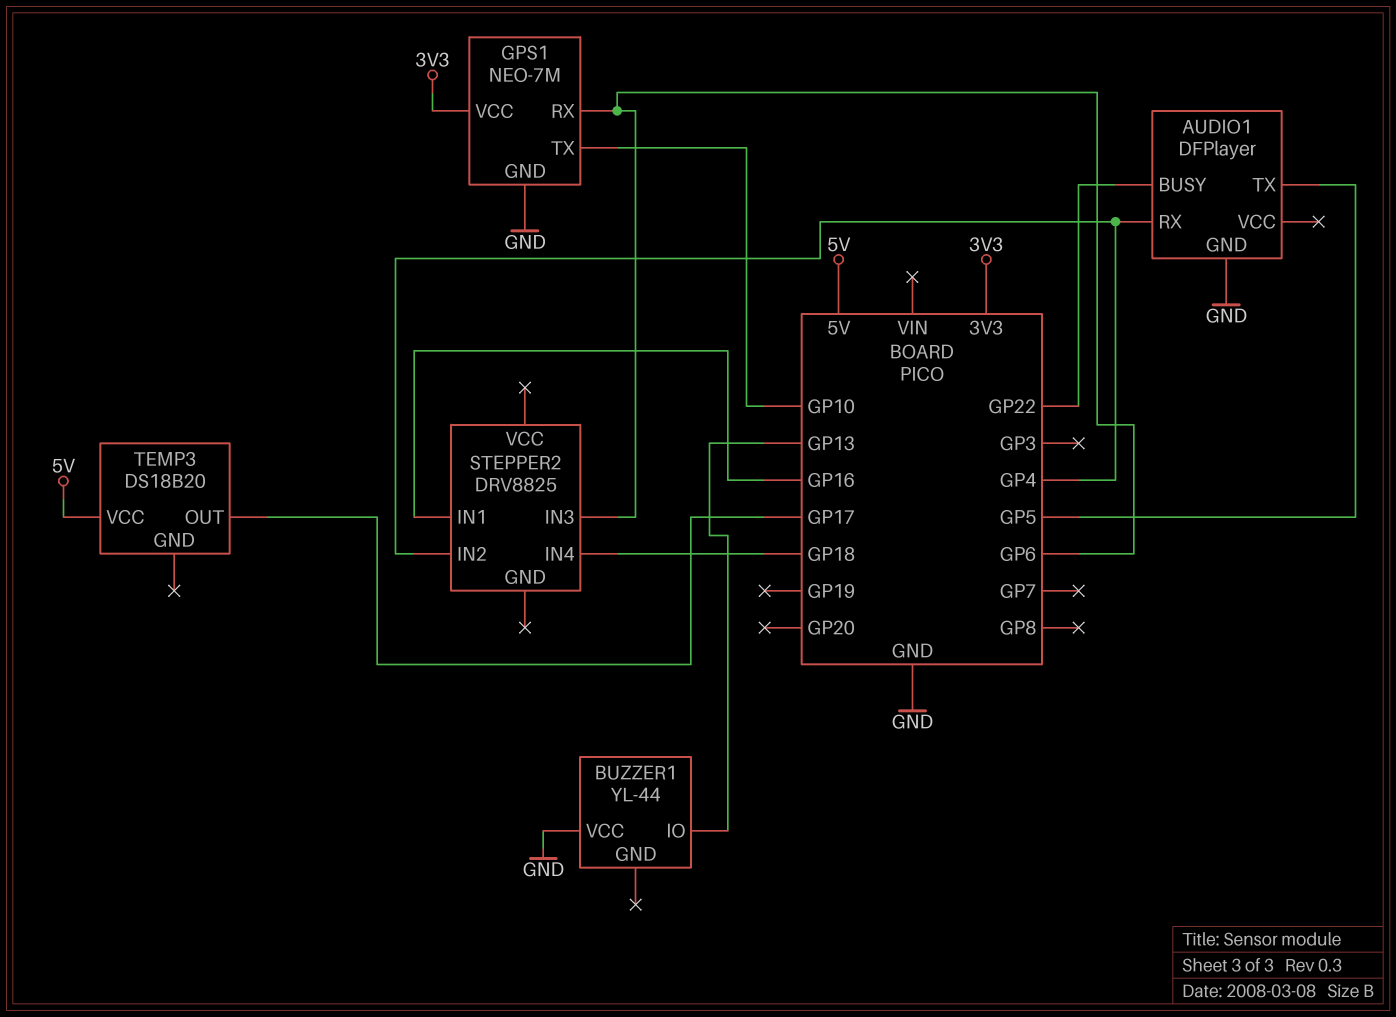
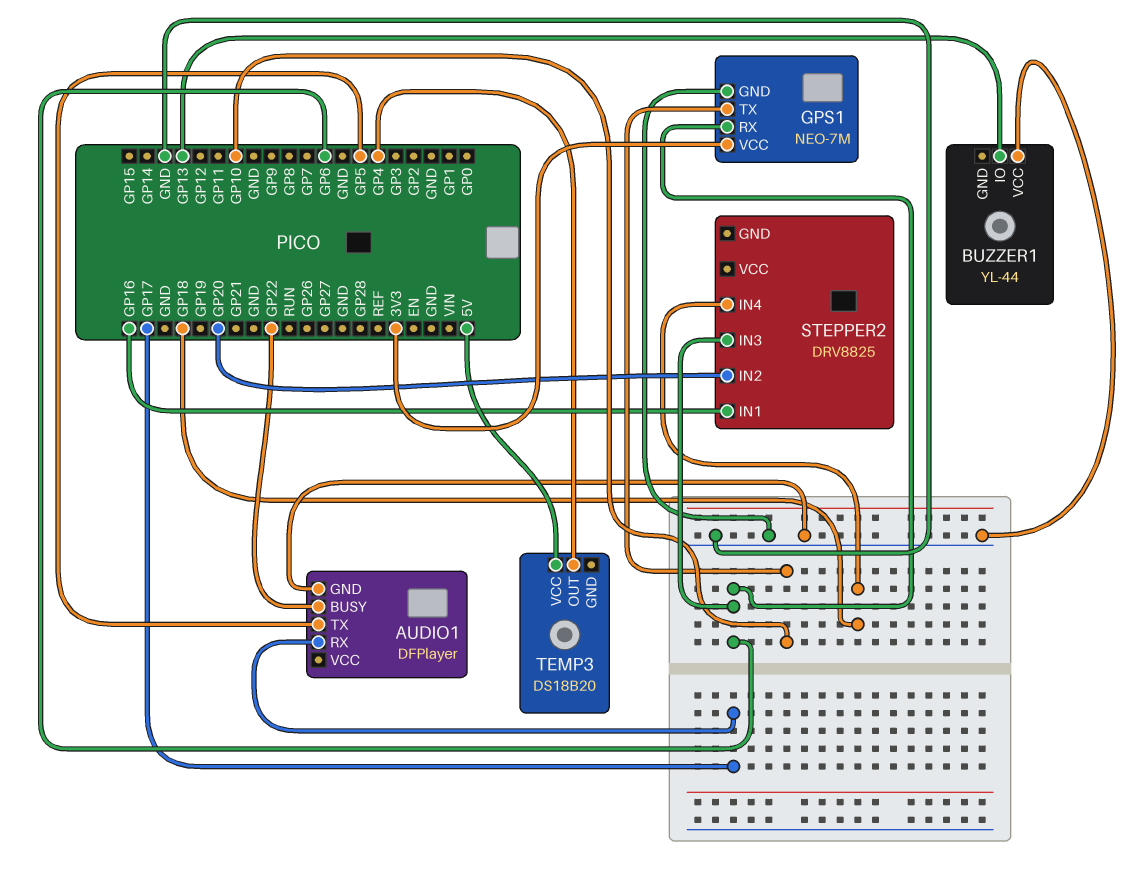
AUDIO1 pin RX: GP4 -> GP17
STEPPER2 pin IN2: GP4 -> GP20
TEMP3 pin OUT: GP17 -> GP4

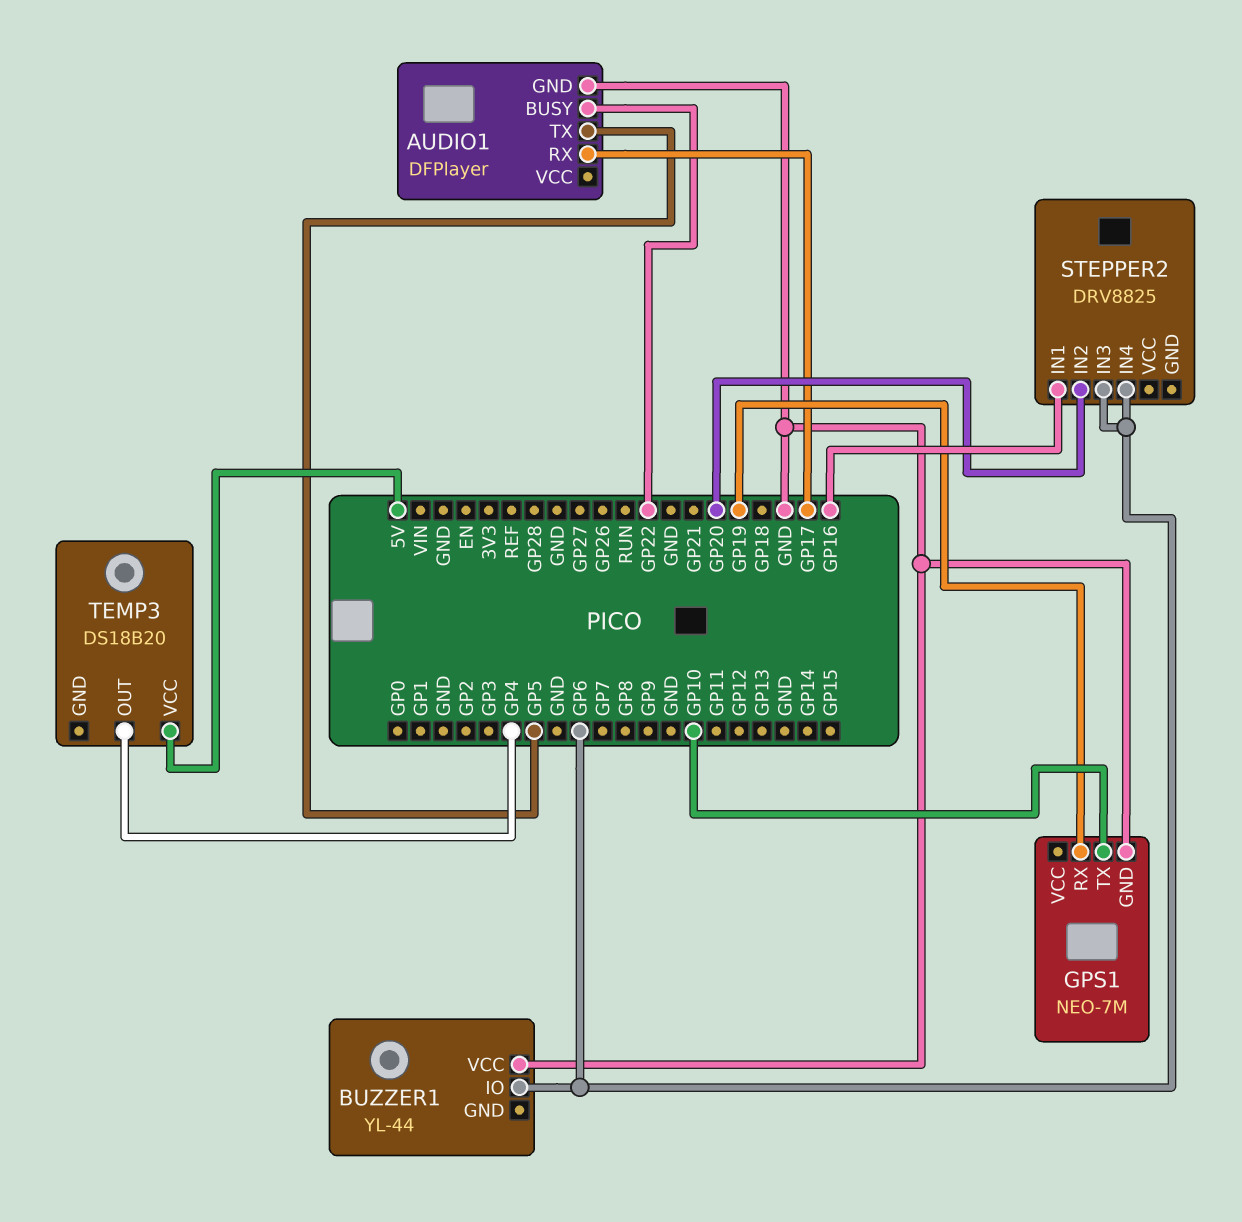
BUZZER1 pin IO: GP13 -> GP6
GPS1 pin RX: GP6 -> GP19
GPS1 pin VCC: 3V3 -> none
STEPPER2 pin IN4: GP18 -> GP6

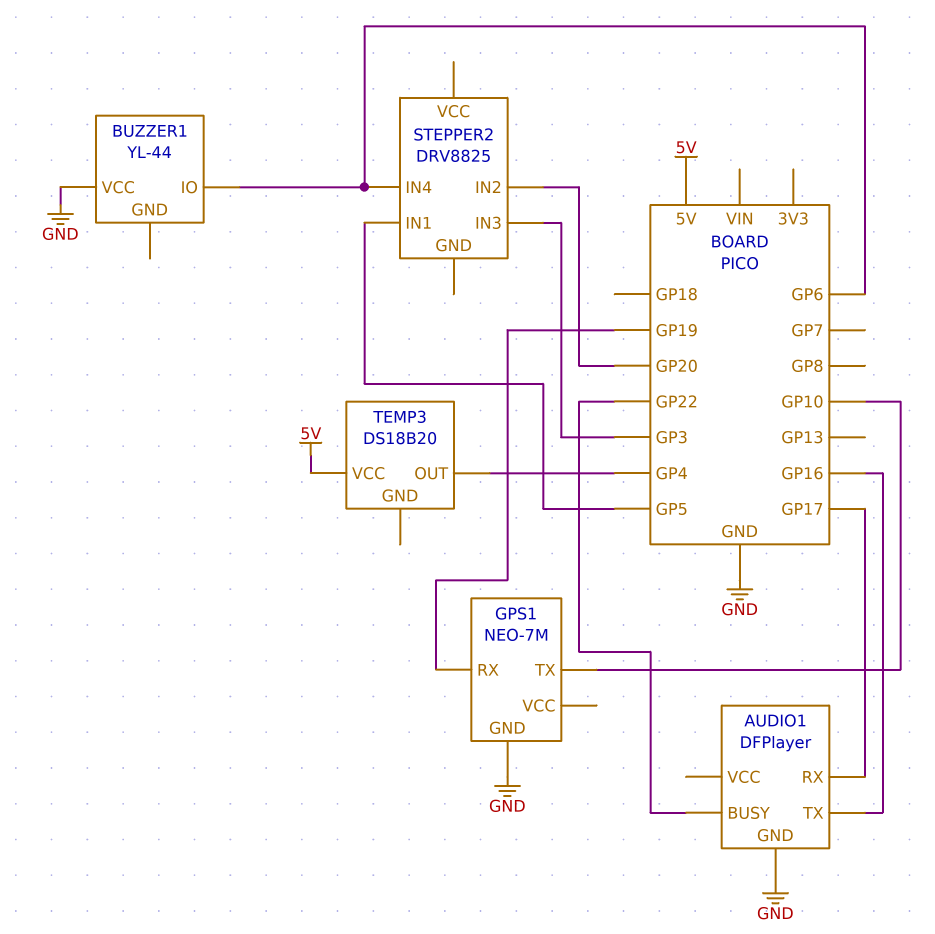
AUDIO1 pin TX: GP5 -> GP16
STEPPER2 pin IN1: GP16 -> GP5
STEPPER2 pin IN3: GP6 -> GP3

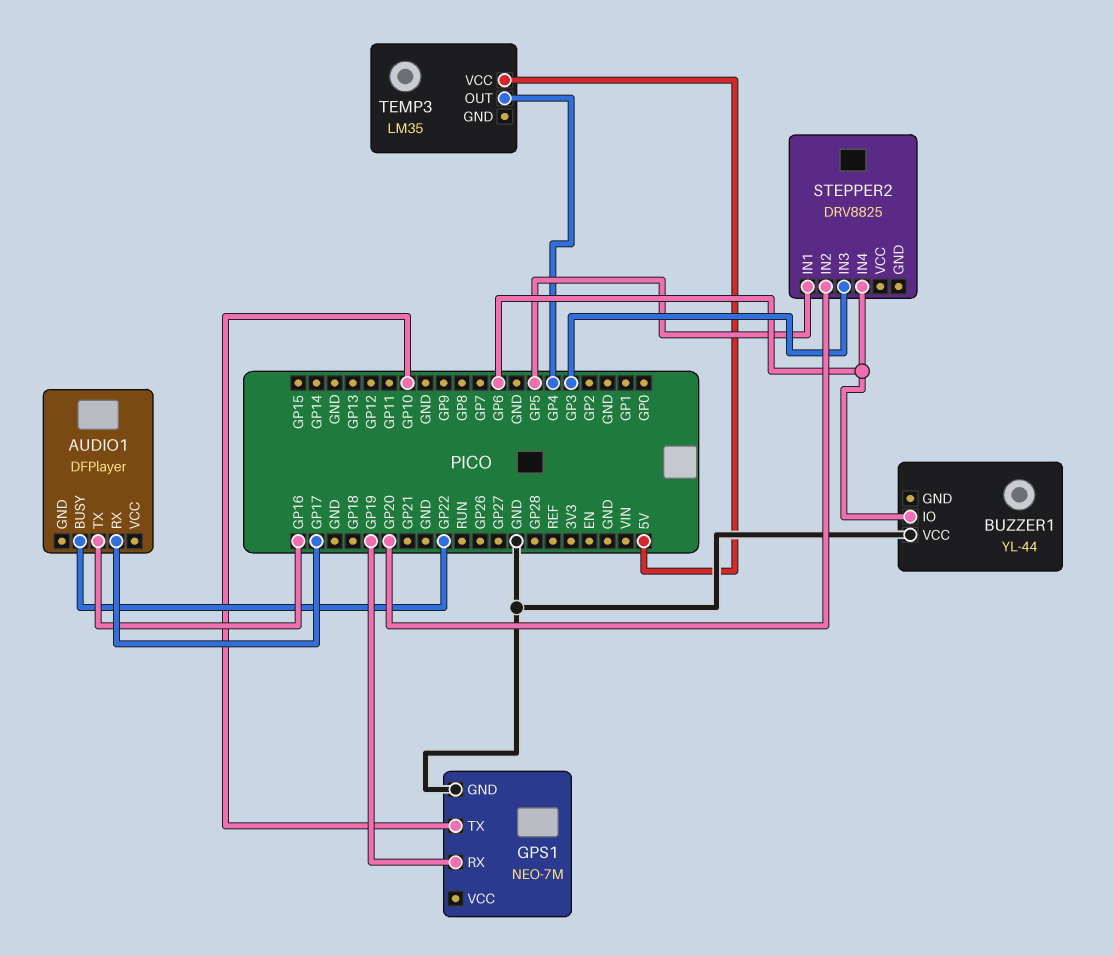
AUDIO1 pin GND: GND -> none
TEMP3: DS18B20 -> LM35

